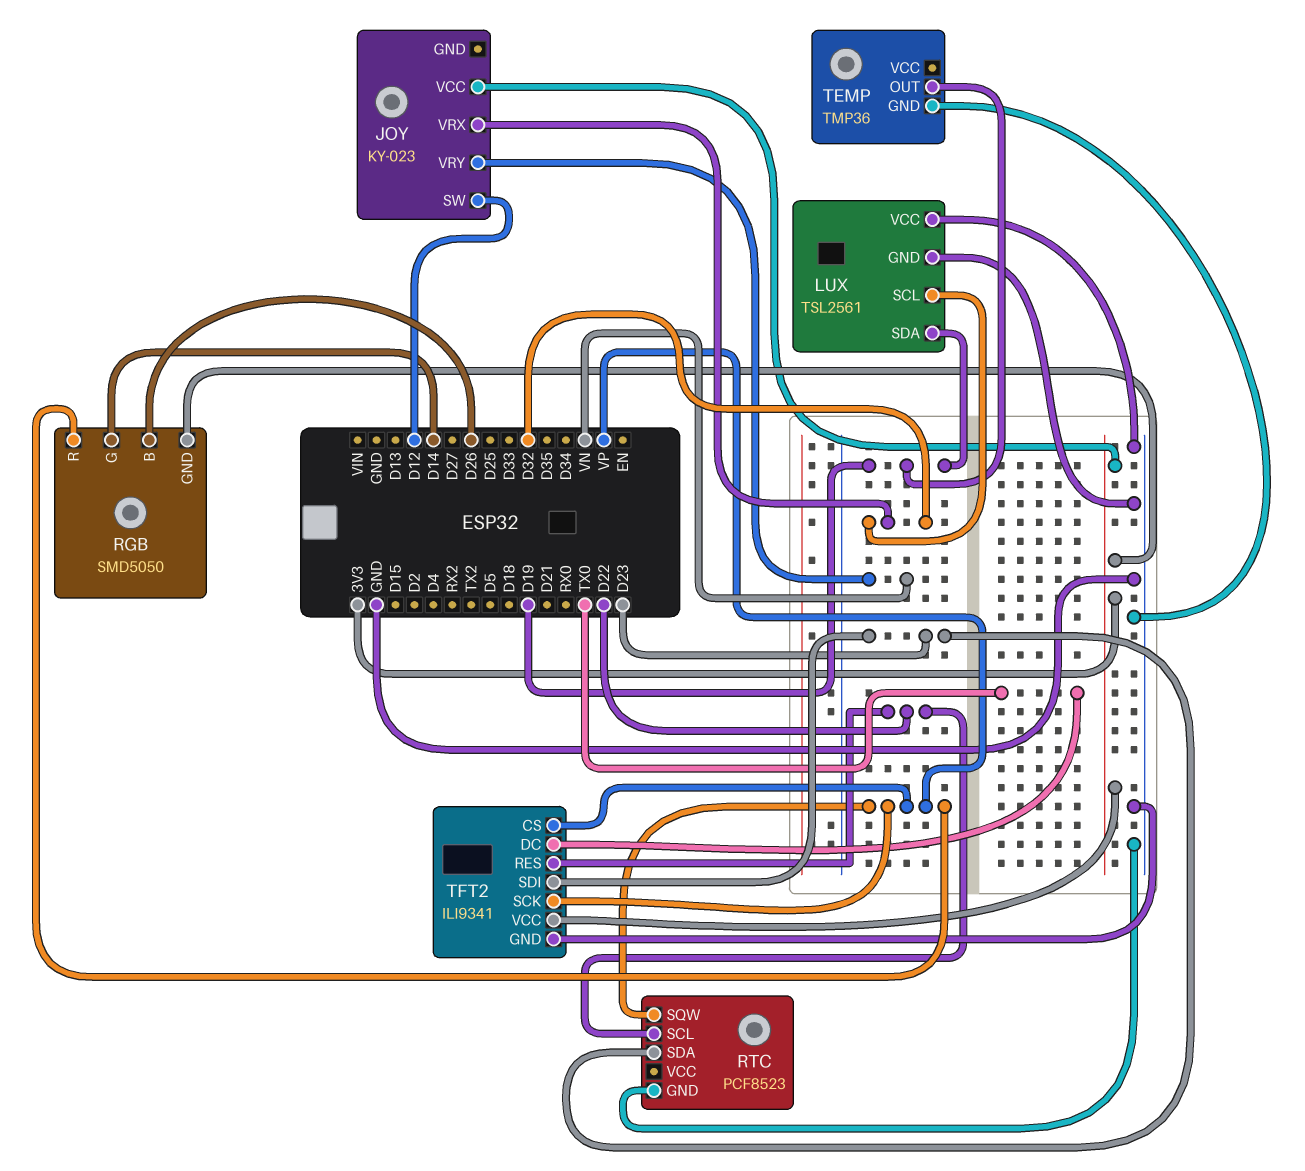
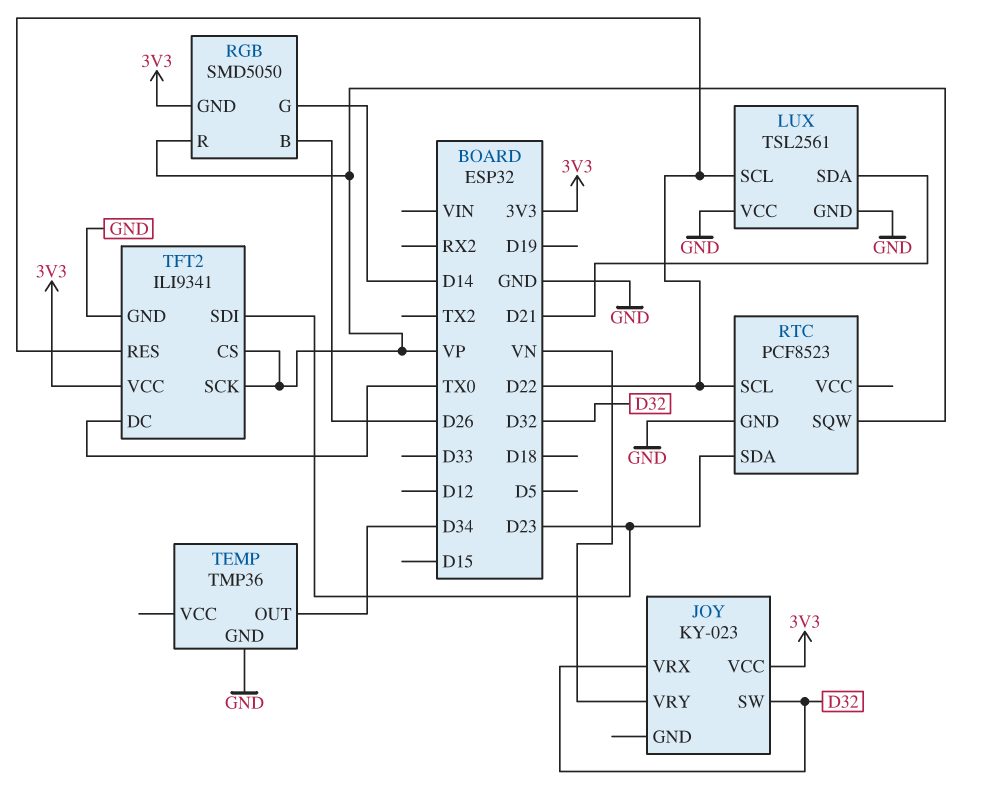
JOY pin SW: D12 -> D32
LUX pin SCL: D32 -> D22
LUX pin SDA: D19 -> D21
TEMP pin OUT: D19 -> D34

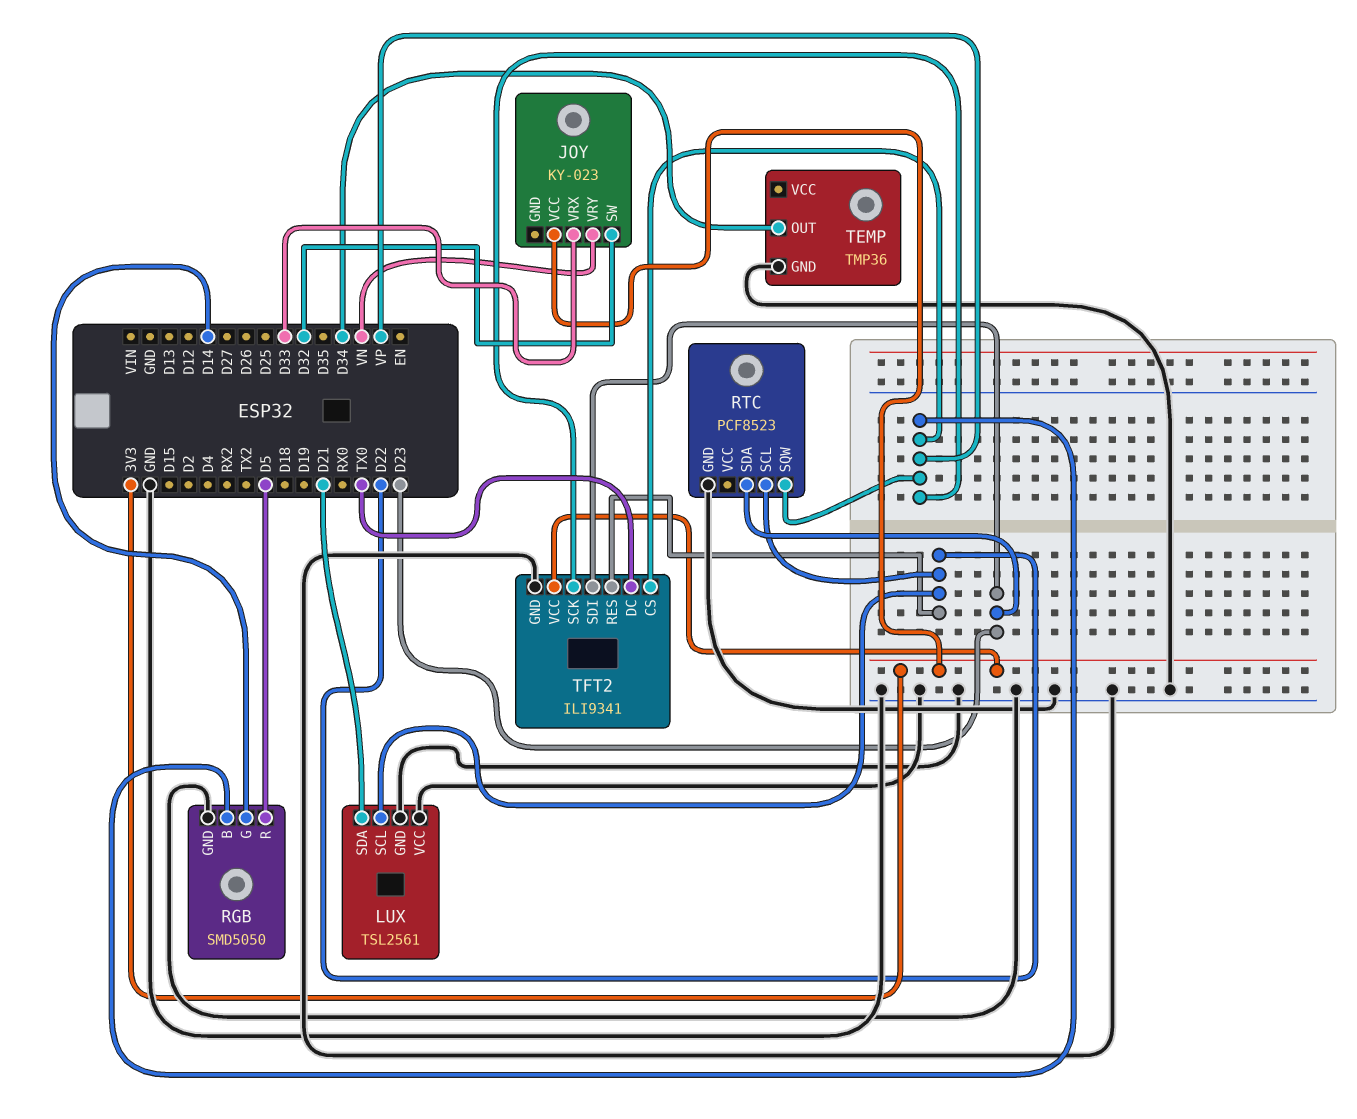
JOY pin VRX: D32 -> D33
RGB pin B: D26 -> VP
RGB pin GND: 3V3 -> GND
RGB pin R: VP -> D5

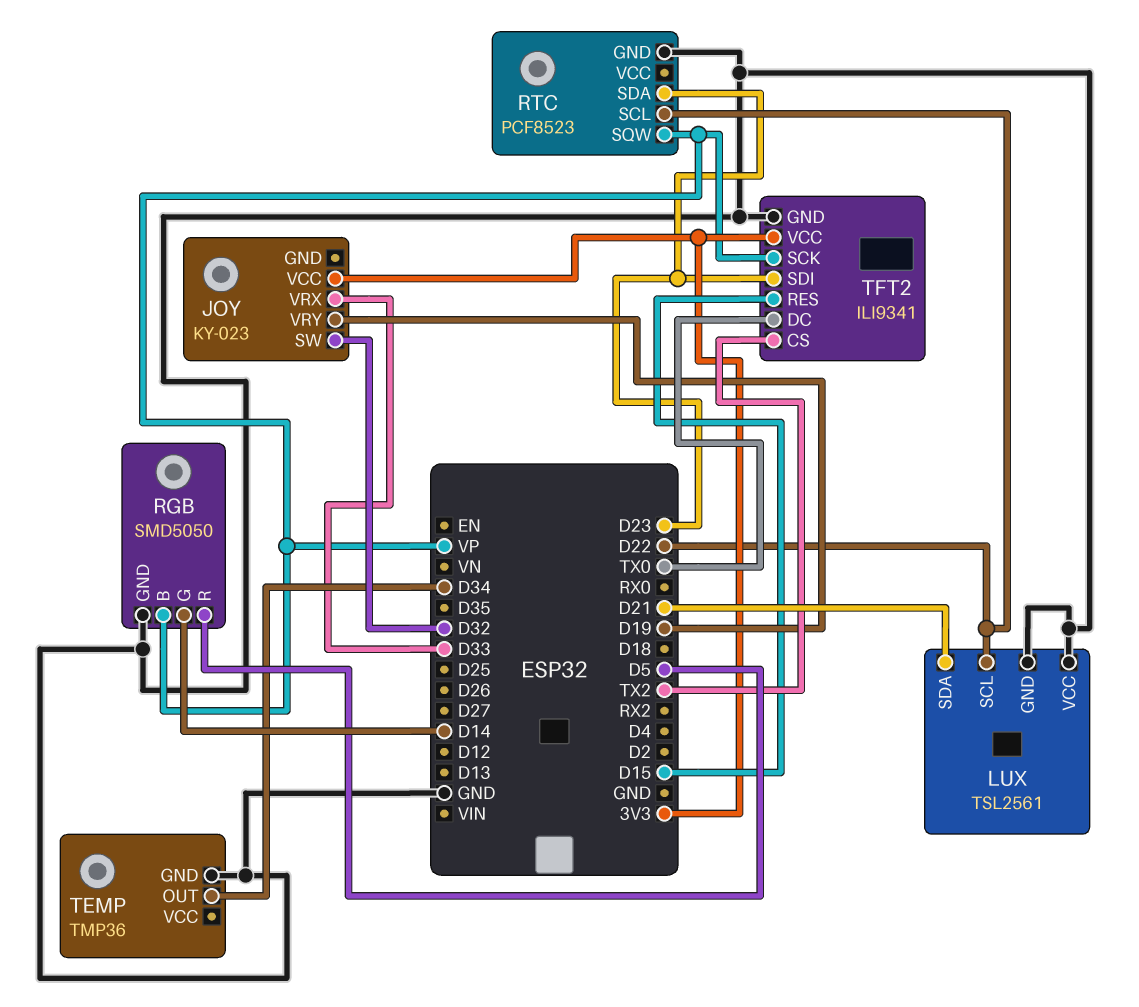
JOY pin VRY: VN -> D19
TFT2 pin CS: VP -> TX2
TFT2 pin RES: D22 -> D15

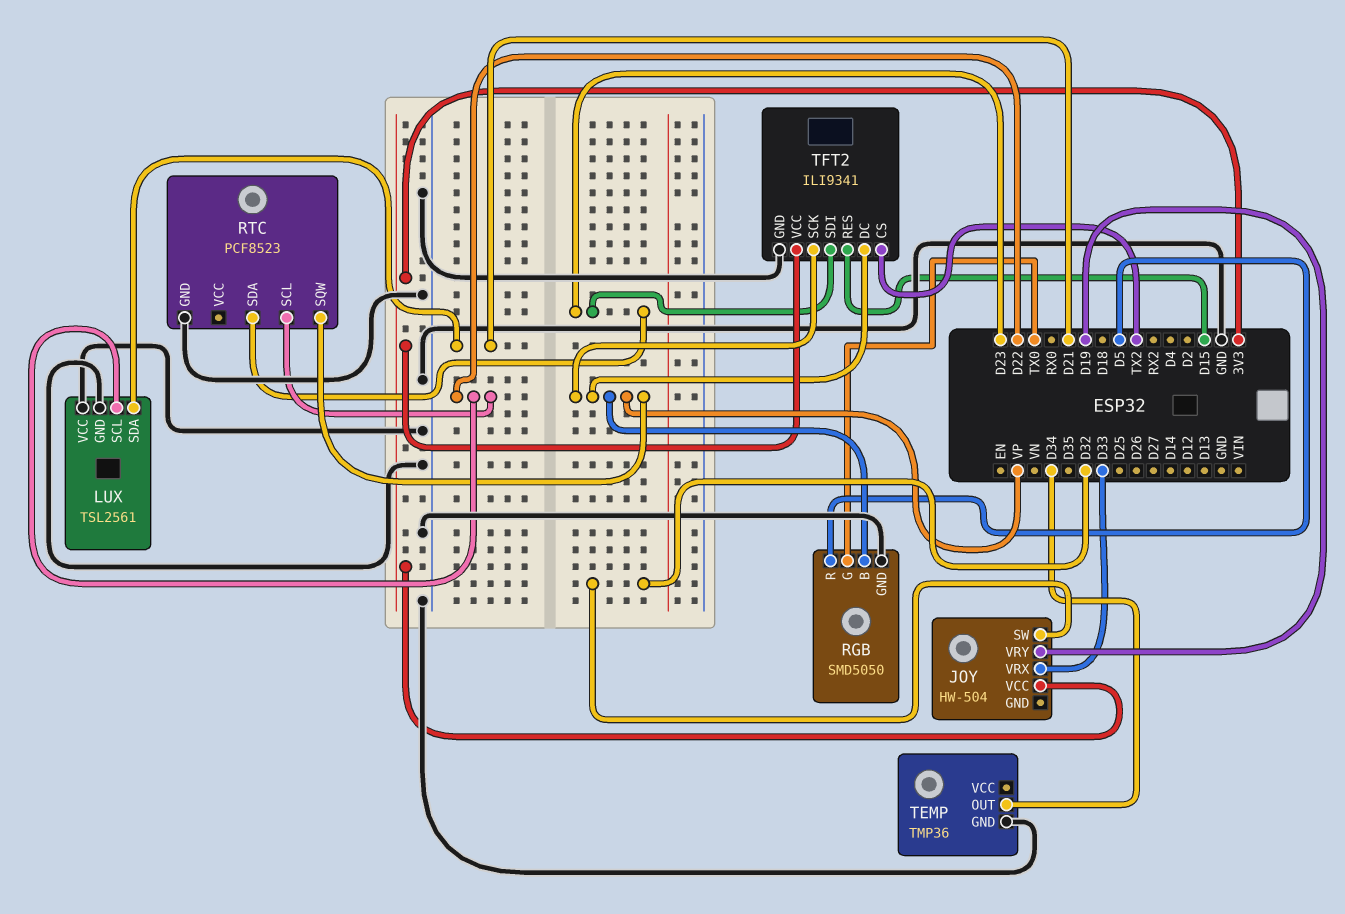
JOY: KY-023 -> HW-504
RGB pin G: D14 -> TX0
TFT2 pin DC: TX0 -> VP

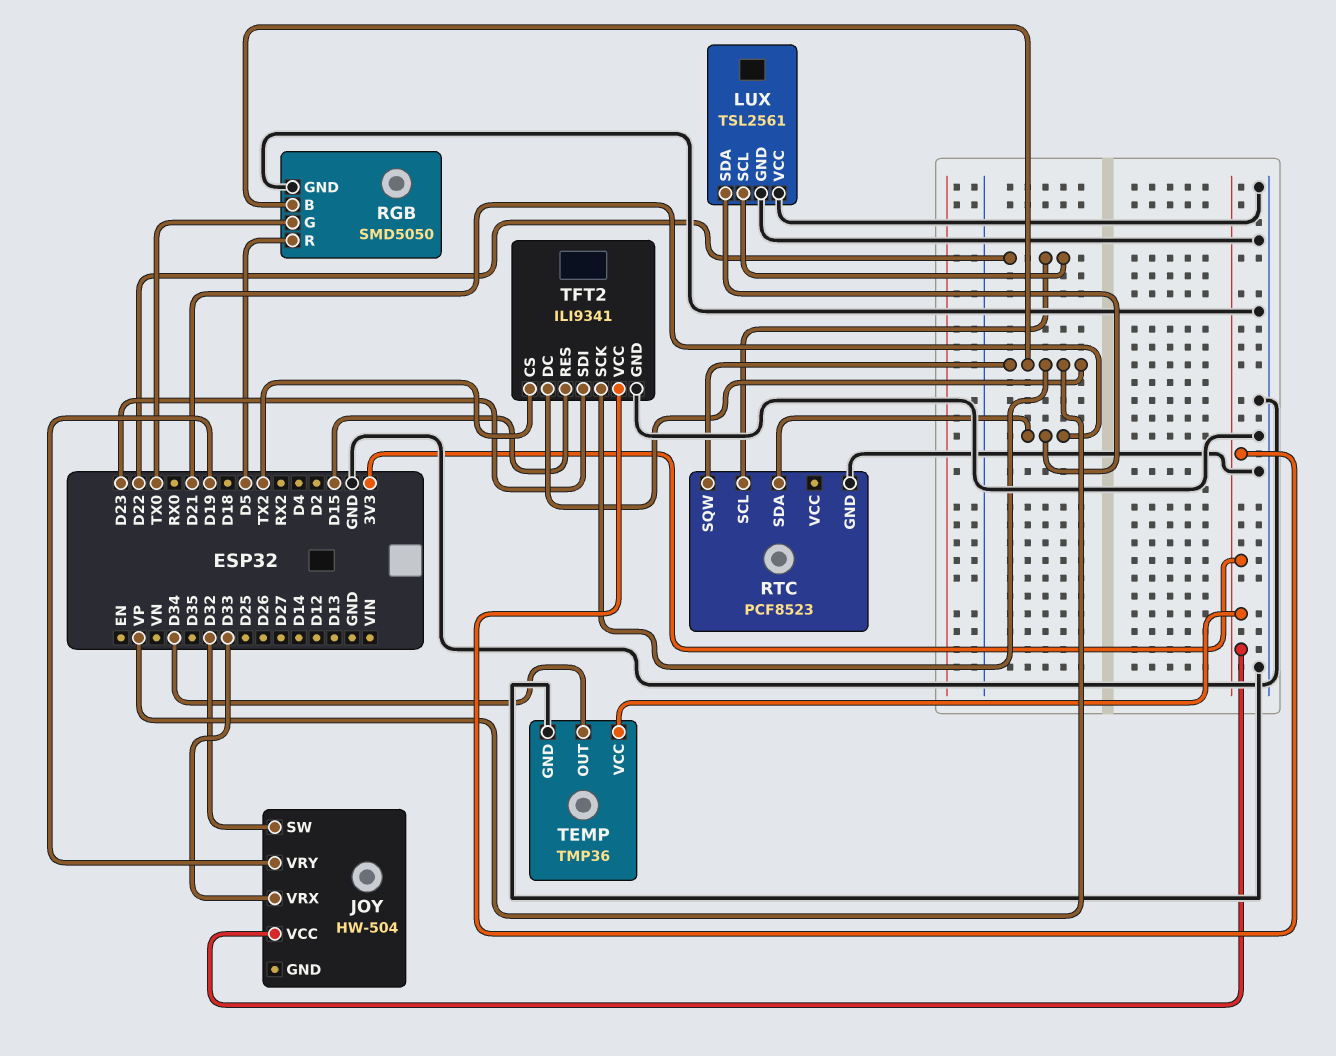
RTC pin SDA: D23 -> D21
TEMP pin VCC: none -> 3V3

